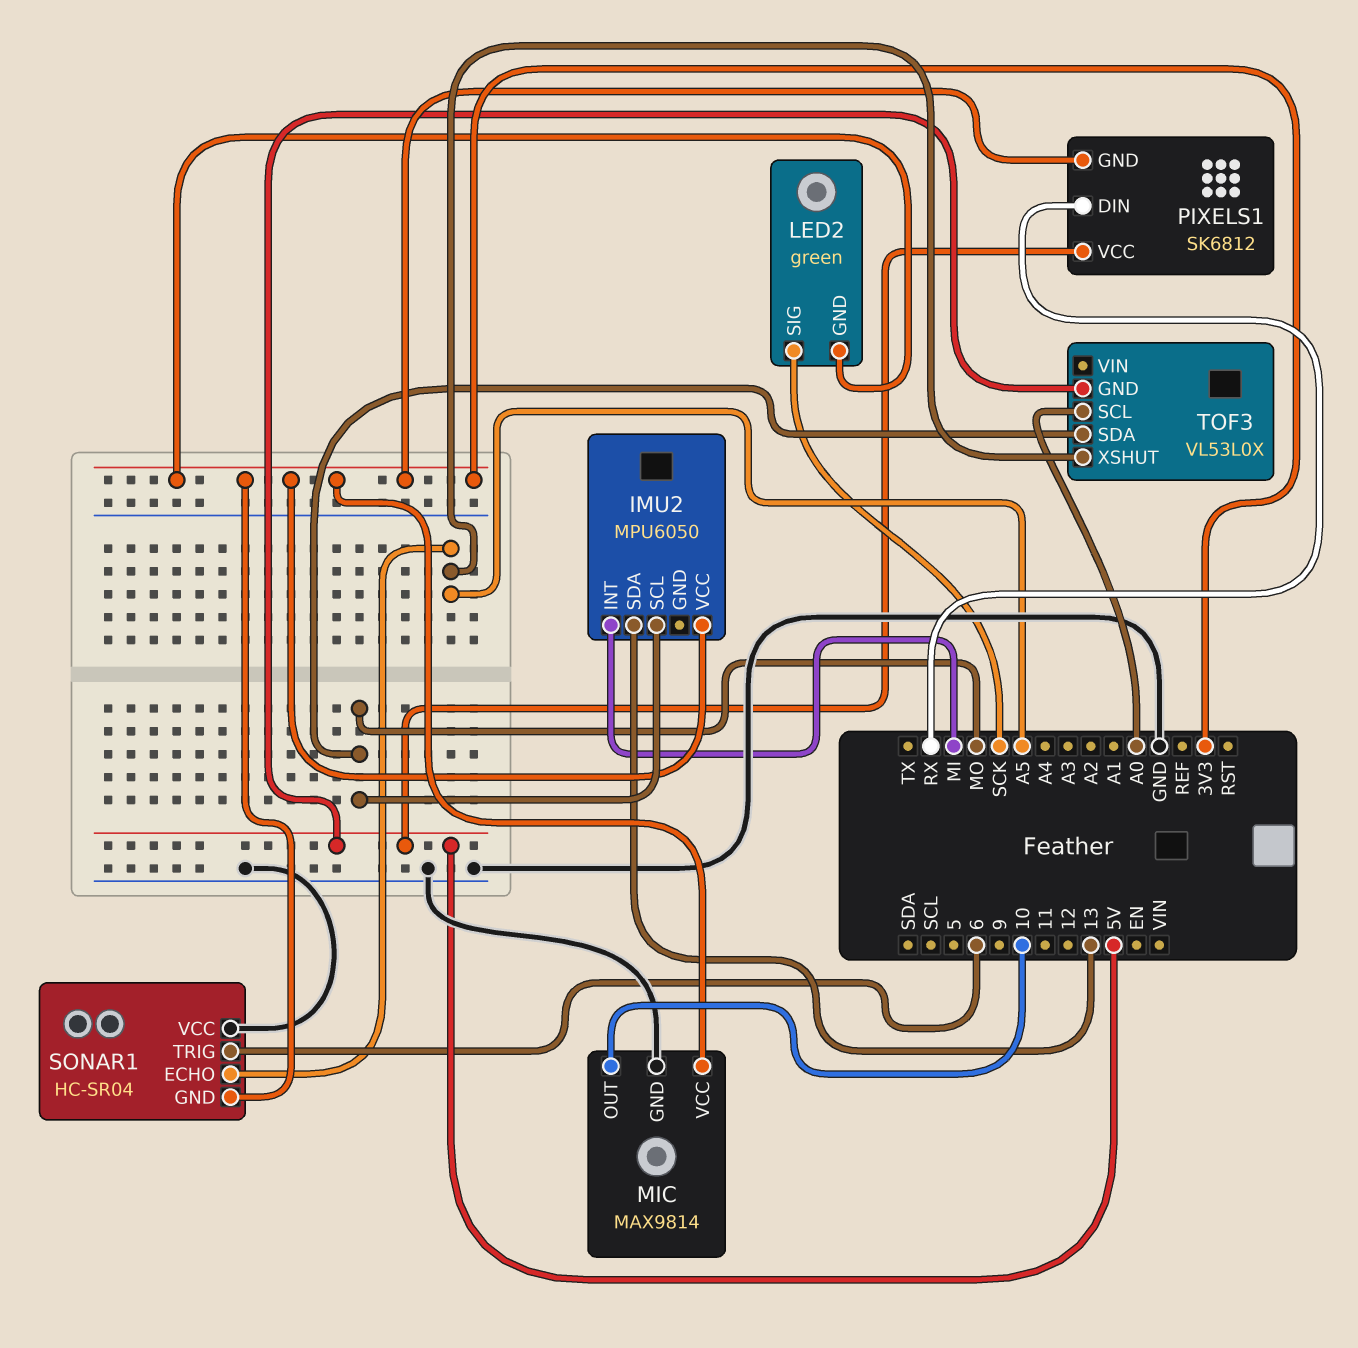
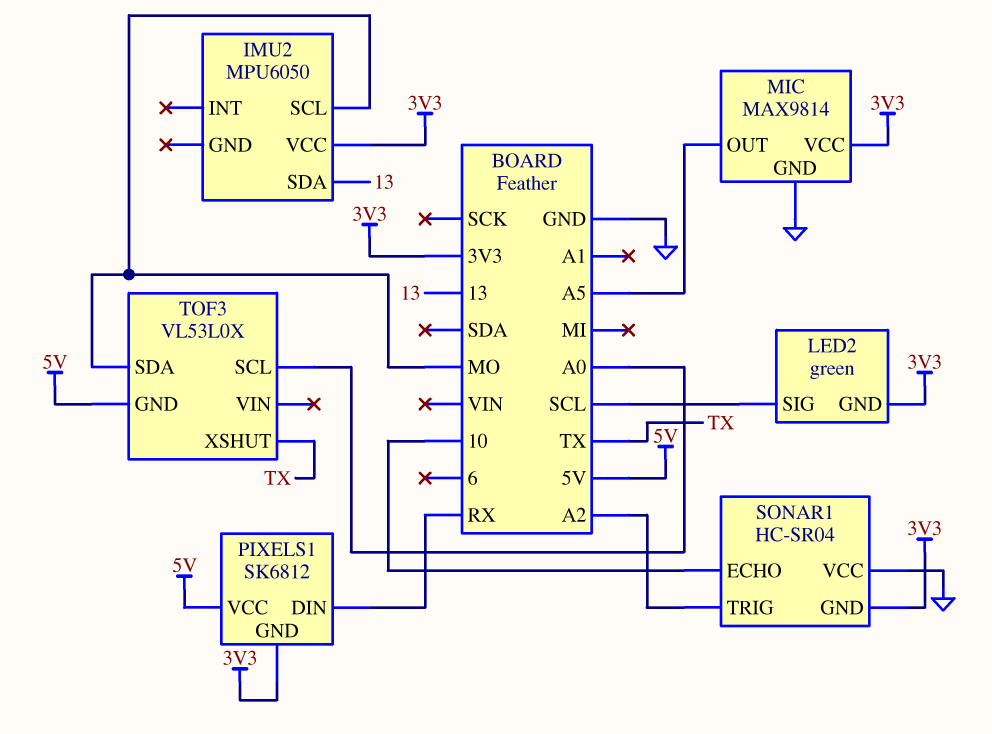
IMU2 pin INT: MI -> none
LED2 pin SIG: SCK -> SCL
MIC pin OUT: 10 -> A5
SONAR1 pin ECHO: A5 -> 10
SONAR1 pin TRIG: 6 -> A2
TOF3 pin XSHUT: A5 -> TX

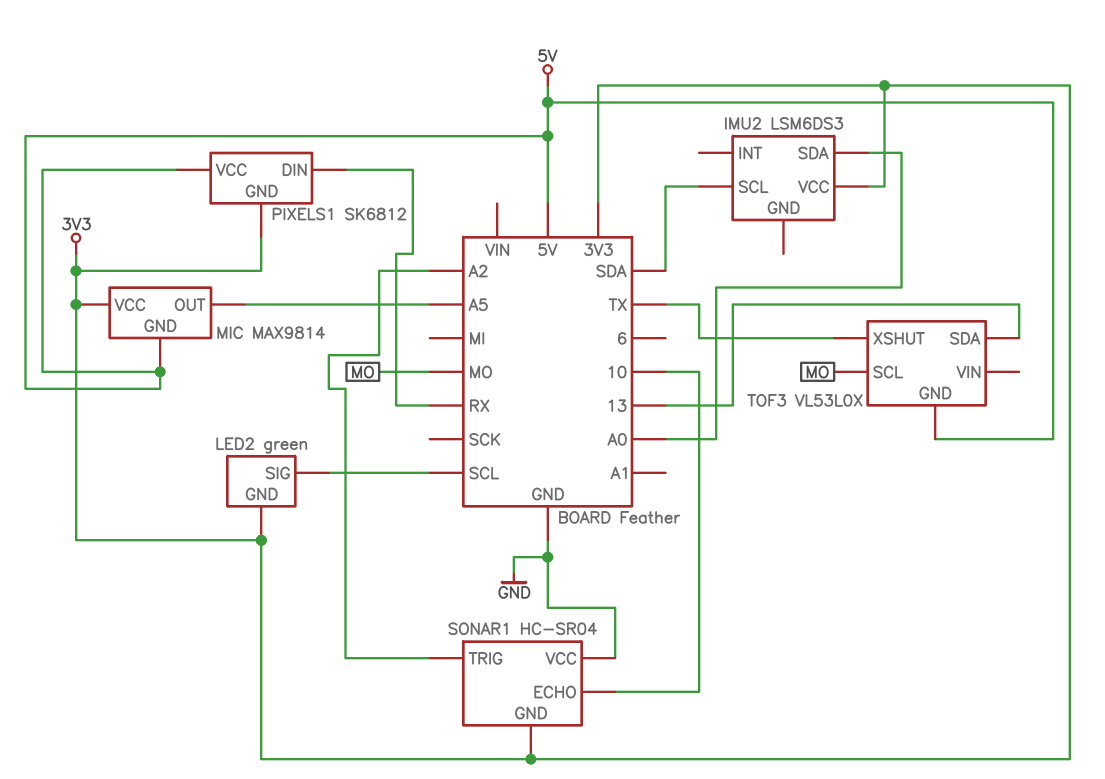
IMU2: MPU6050 -> LSM6DS3
IMU2 pin SCL: MO -> SDA
IMU2 pin SDA: 13 -> A0
MIC pin GND: GND -> 5V
TOF3 pin SCL: A0 -> MO
TOF3 pin SDA: MO -> 13

